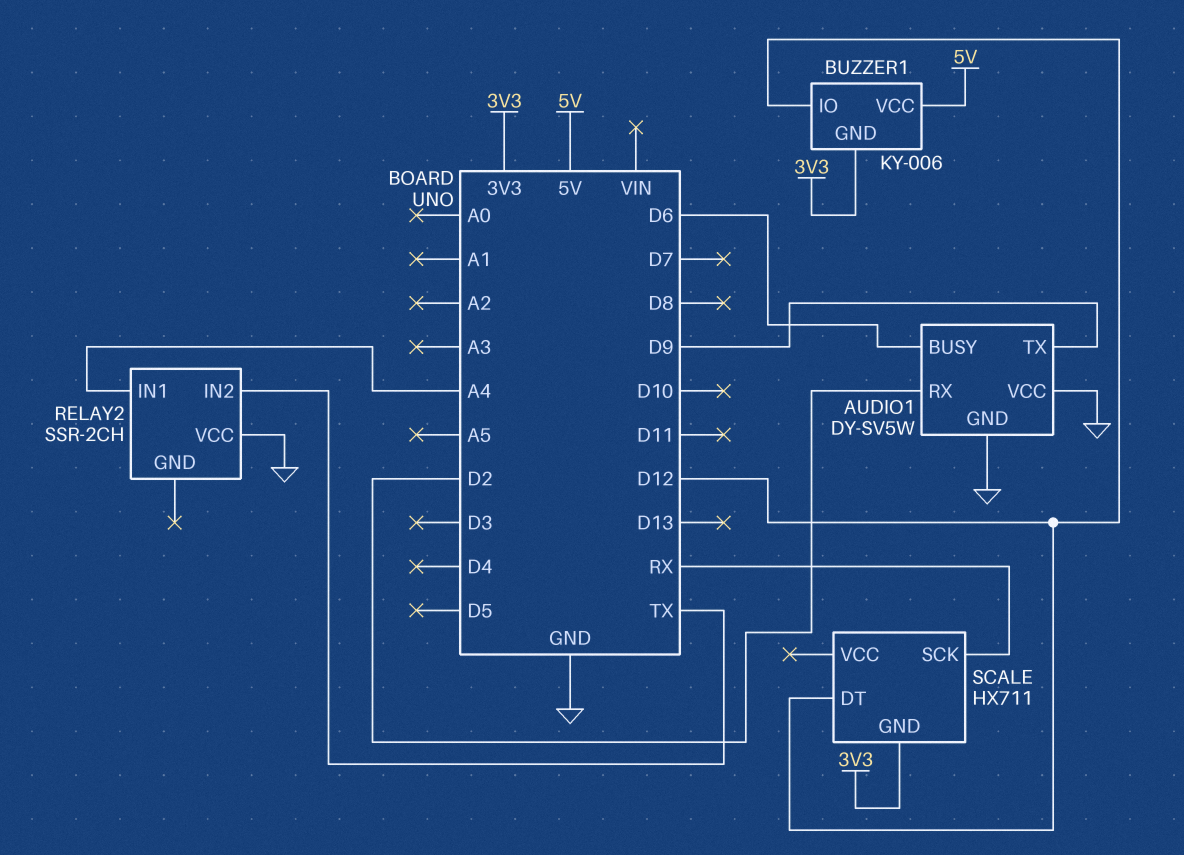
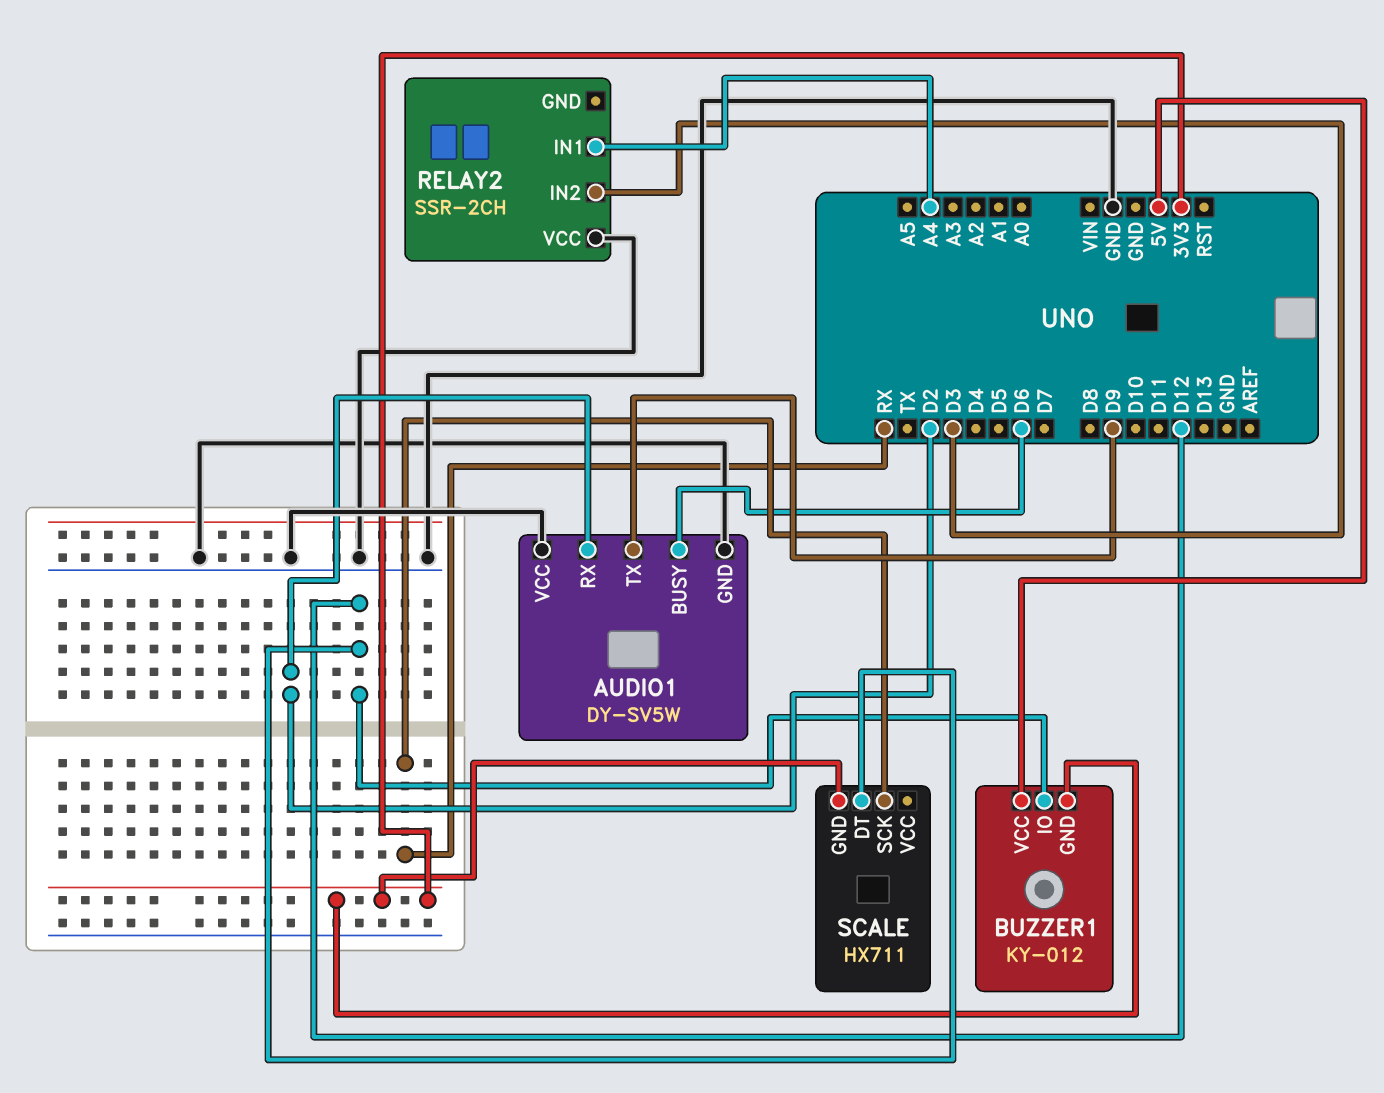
BUZZER1: KY-006 -> KY-012
RELAY2 pin IN2: TX -> D3

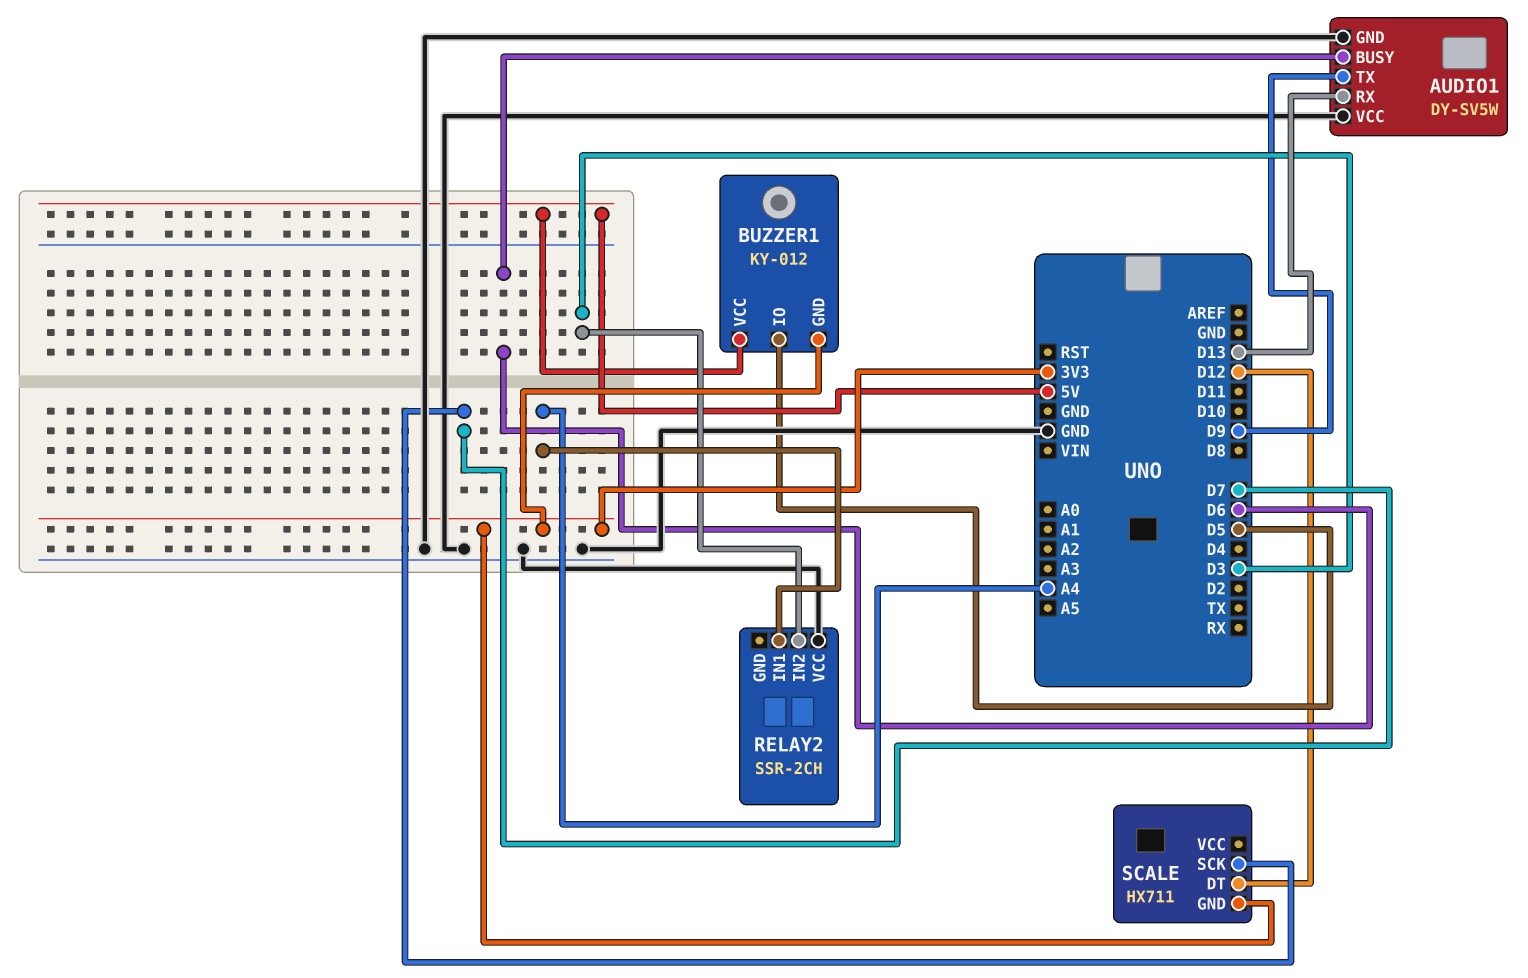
AUDIO1 pin RX: D2 -> D13
BUZZER1 pin IO: D12 -> D5
SCALE pin SCK: RX -> D7

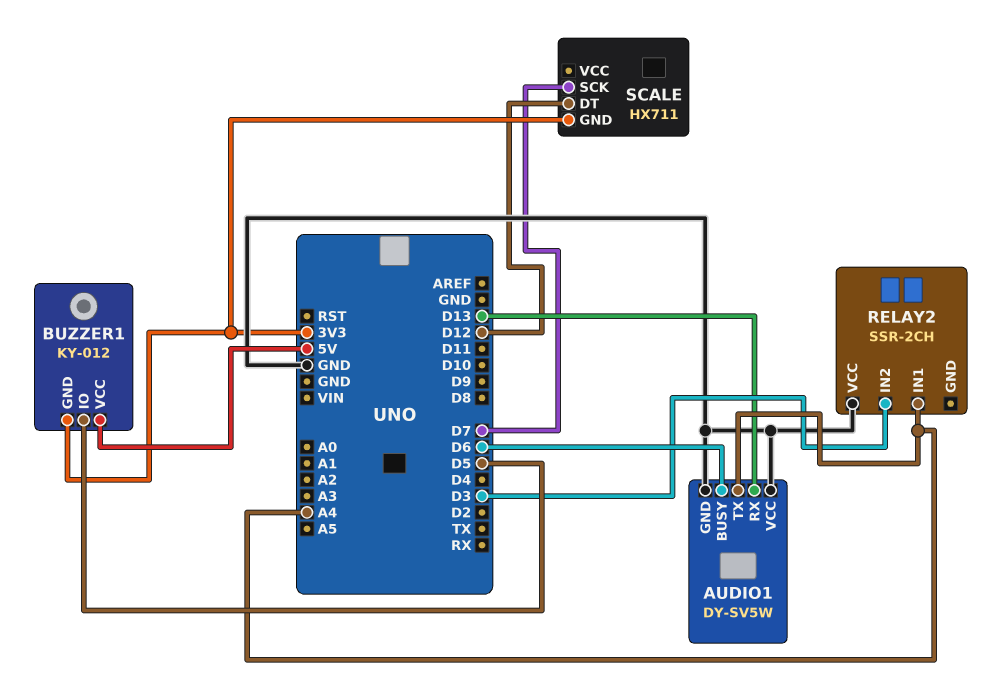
AUDIO1 pin TX: D9 -> A4

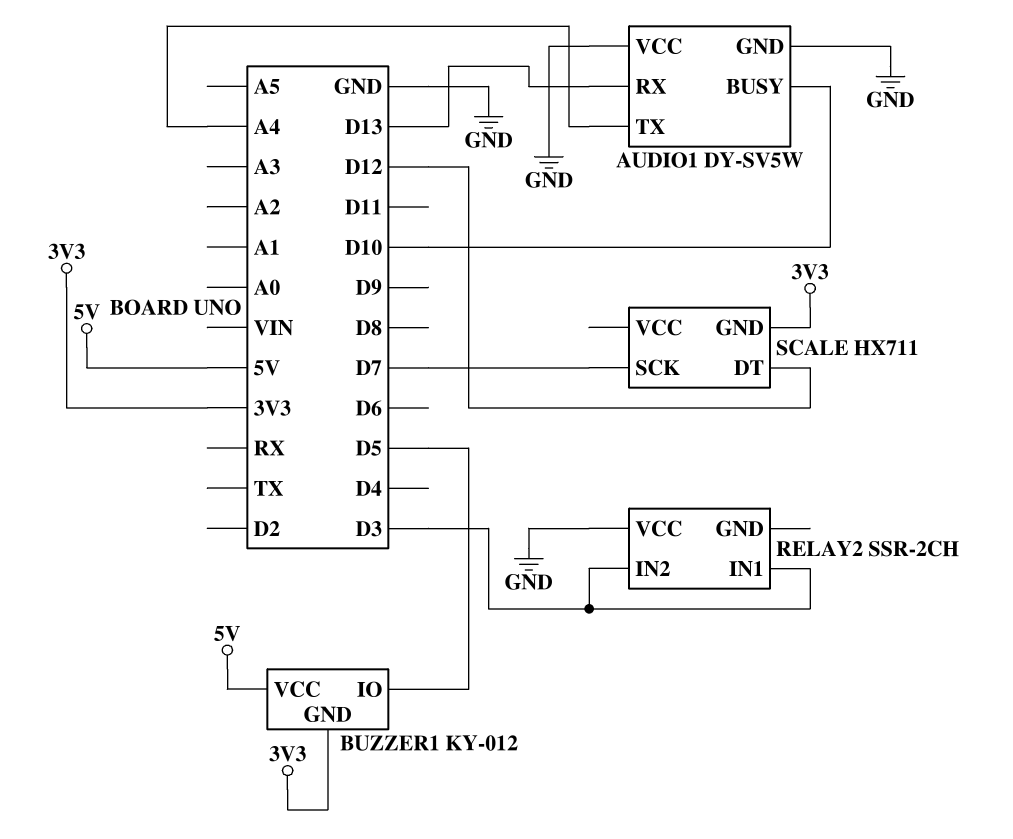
AUDIO1 pin BUSY: D6 -> D10
RELAY2 pin IN1: A4 -> D3

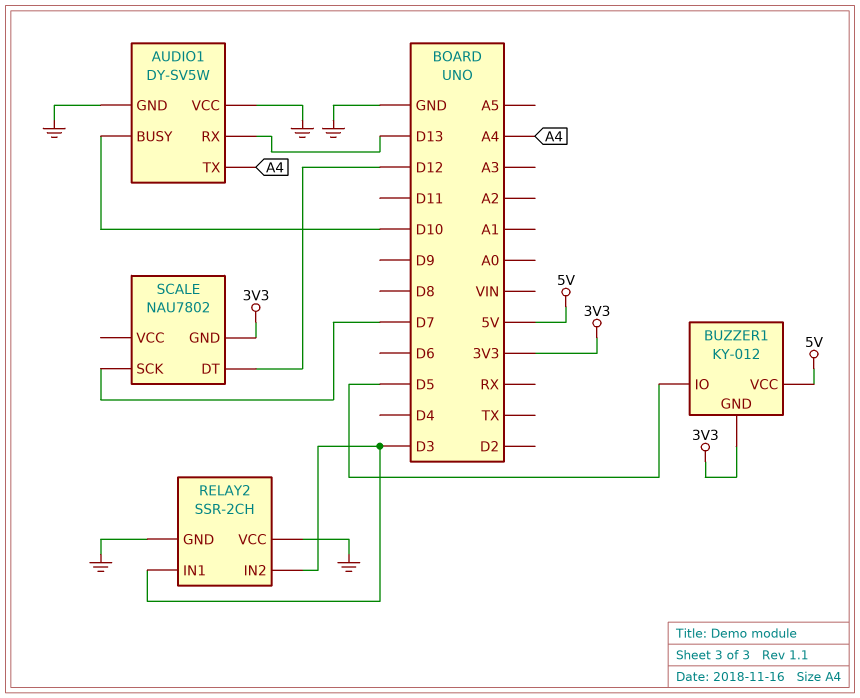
RELAY2 pin GND: none -> GND
SCALE: HX711 -> NAU7802

